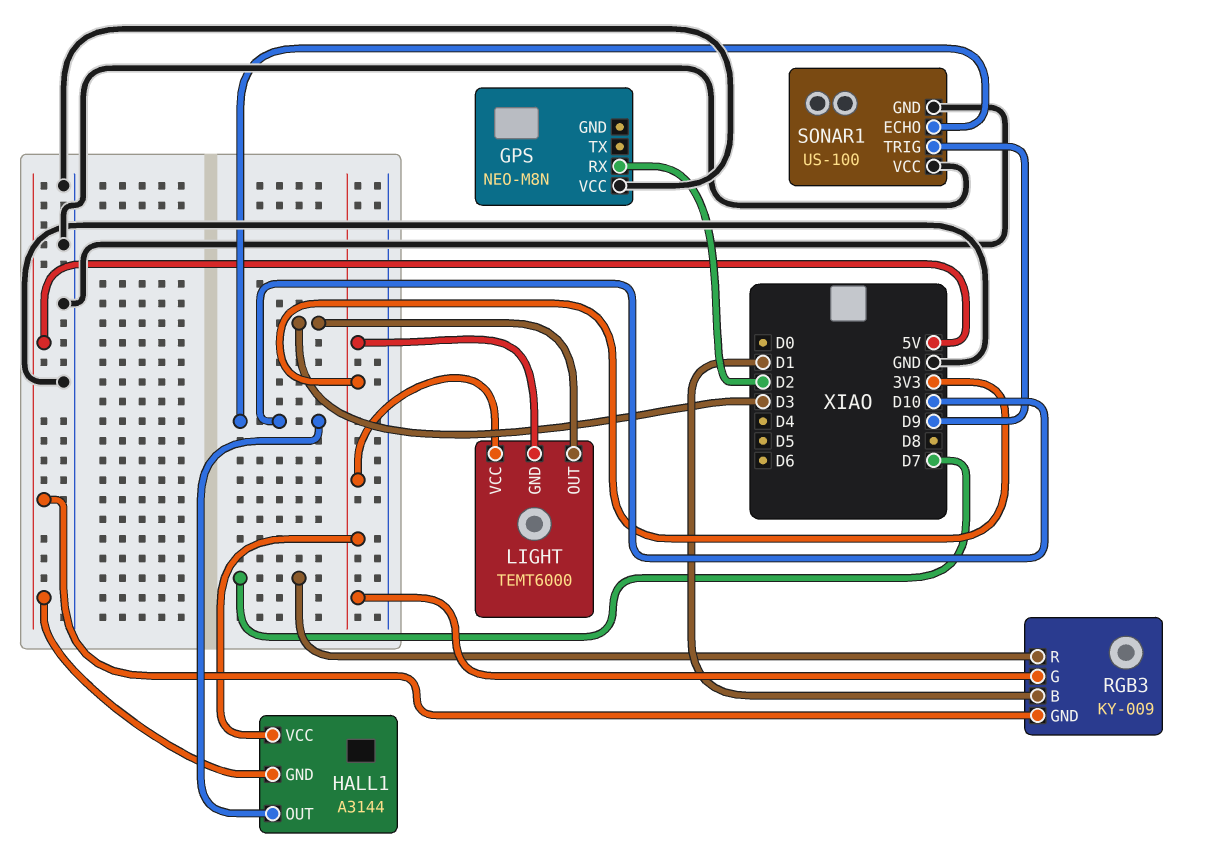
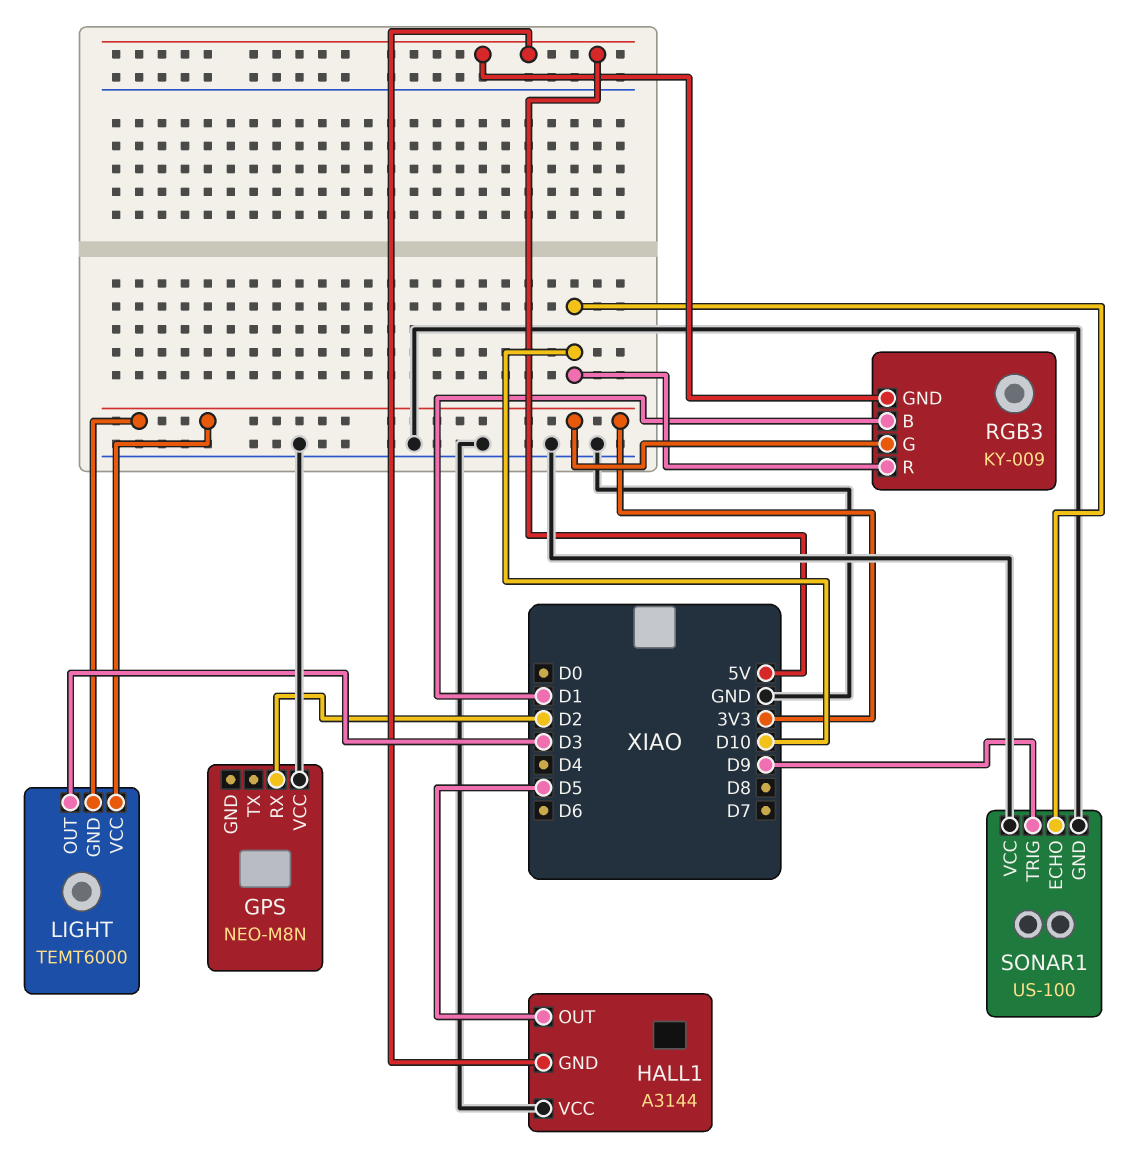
HALL1 pin OUT: D10 -> D5
HALL1 pin VCC: 3V3 -> GND
RGB3 pin R: D7 -> D10

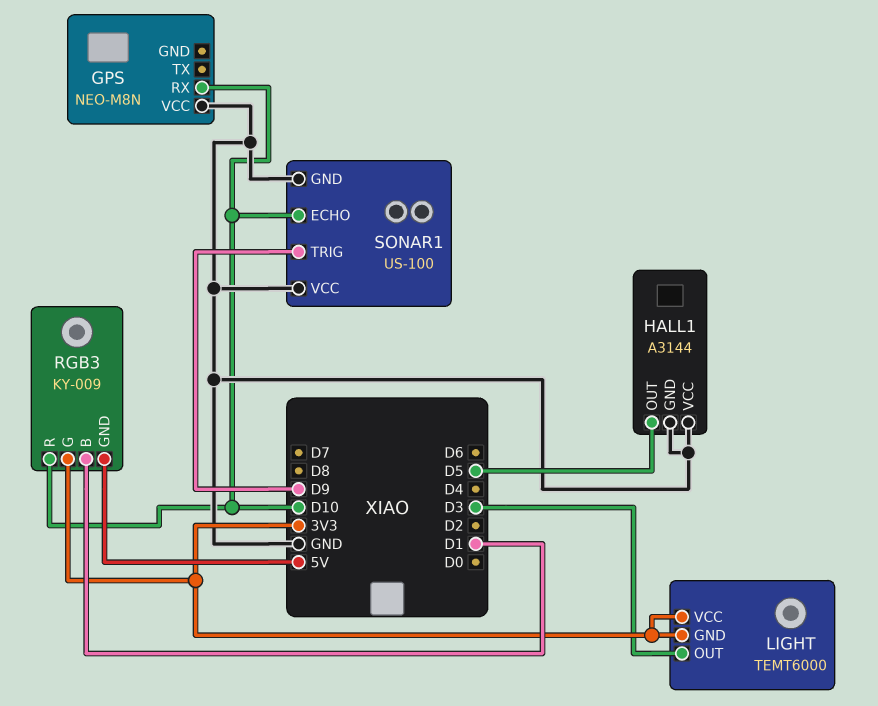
GPS pin RX: D2 -> D10
HALL1 pin GND: 5V -> GND

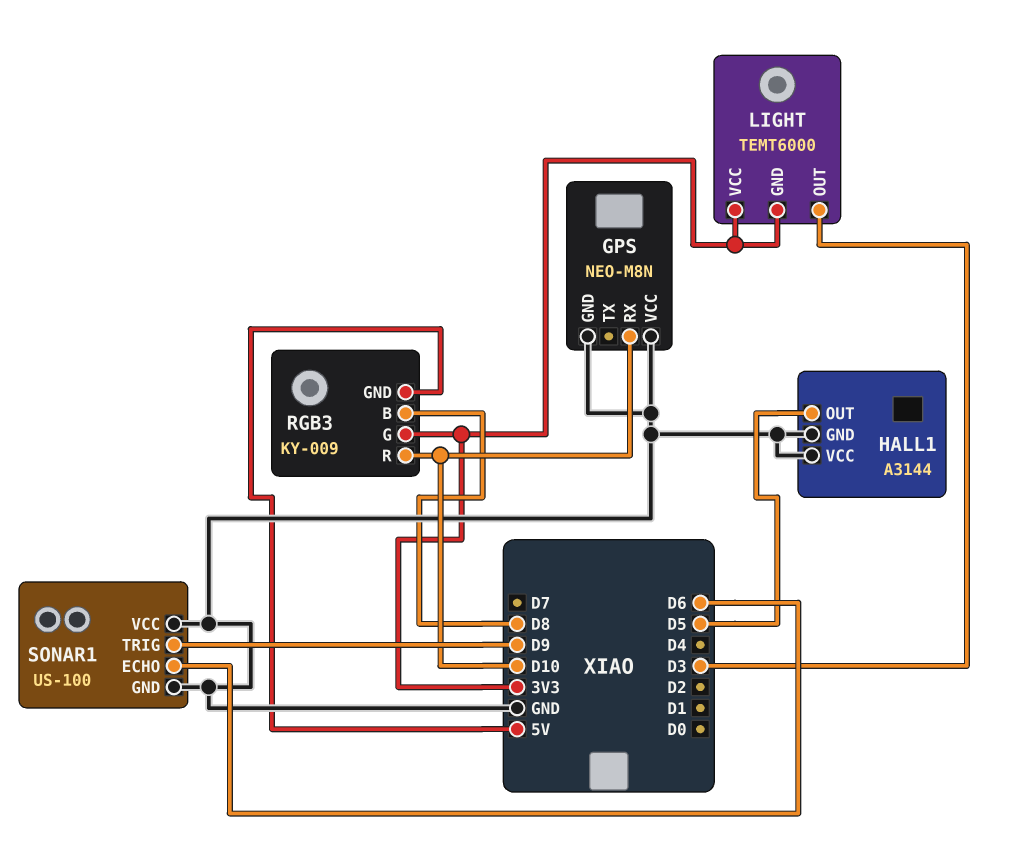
GPS pin GND: none -> GND
RGB3 pin B: D1 -> D8
SONAR1 pin ECHO: D10 -> D6

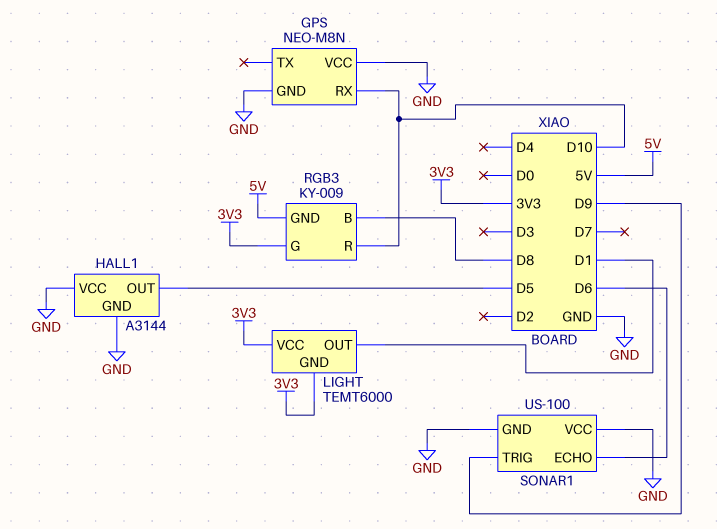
LIGHT pin OUT: D3 -> D1

